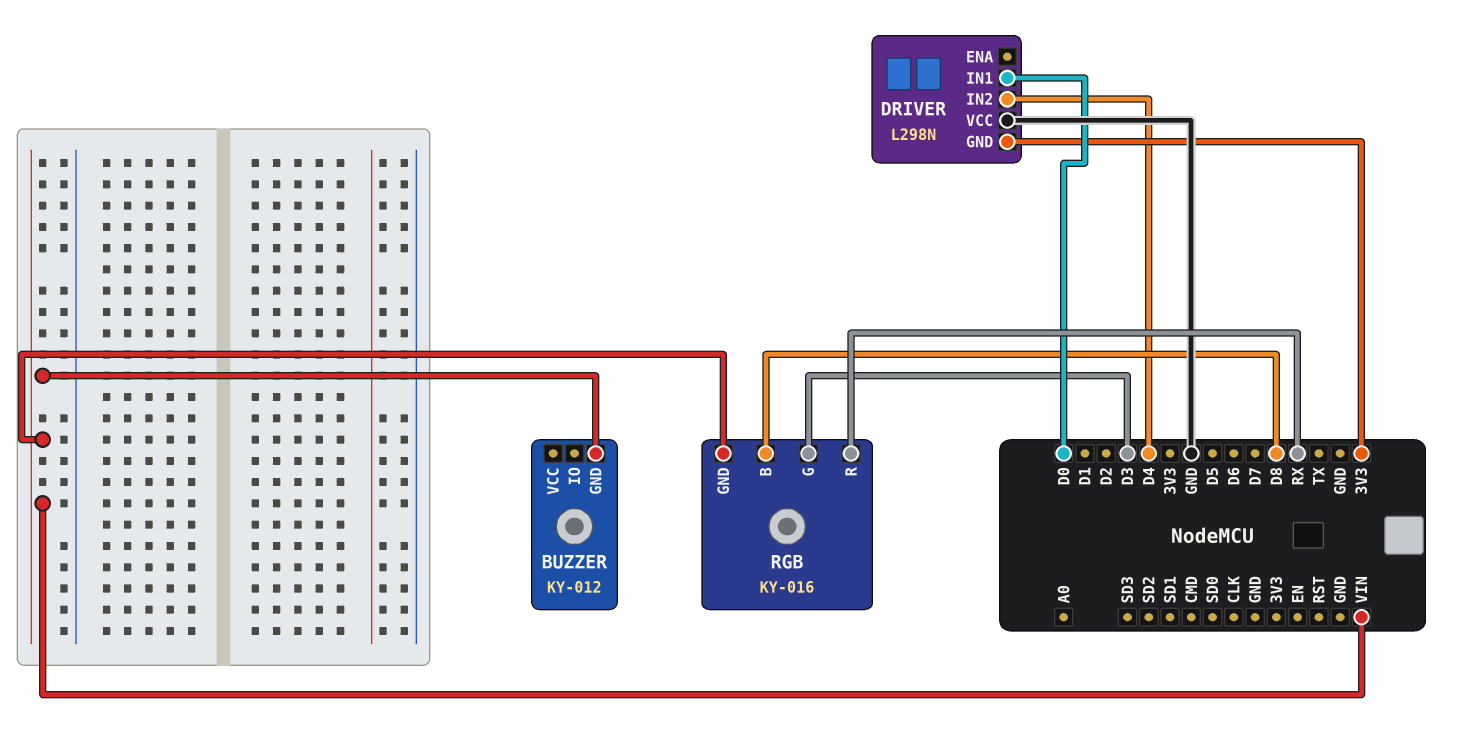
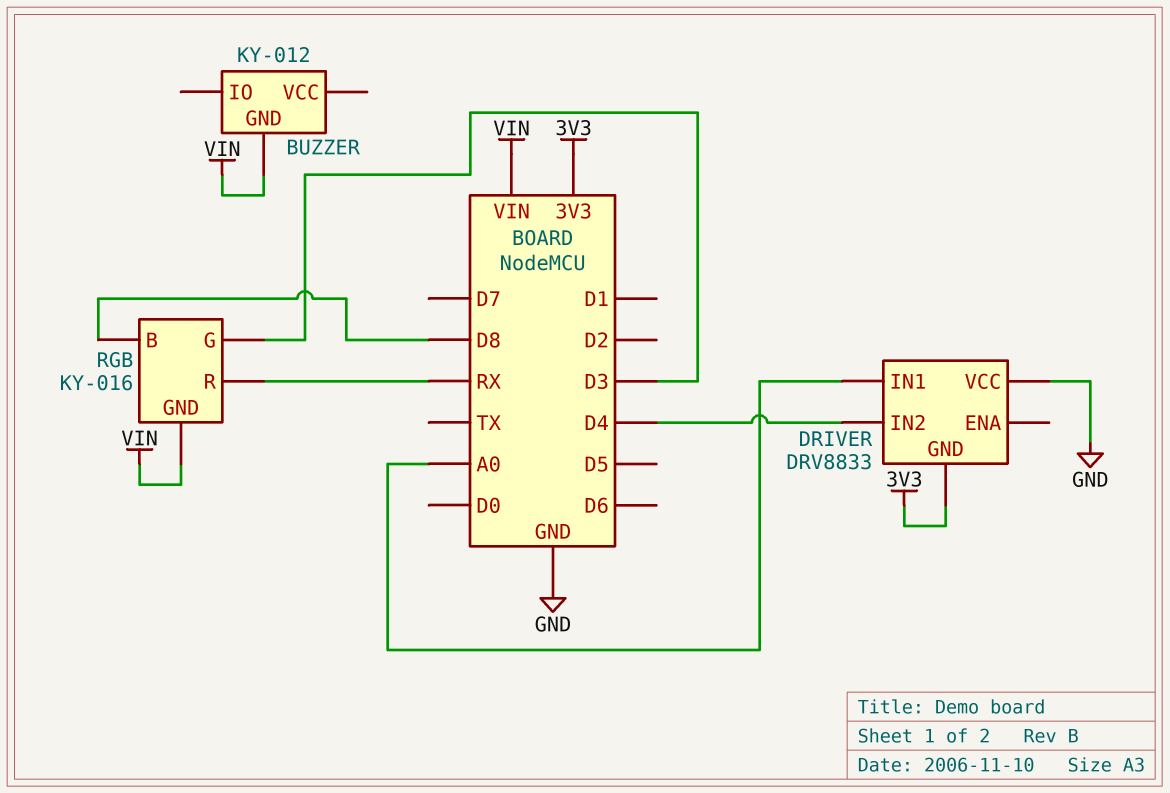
DRIVER: L298N -> DRV8833
DRIVER pin IN1: D0 -> A0

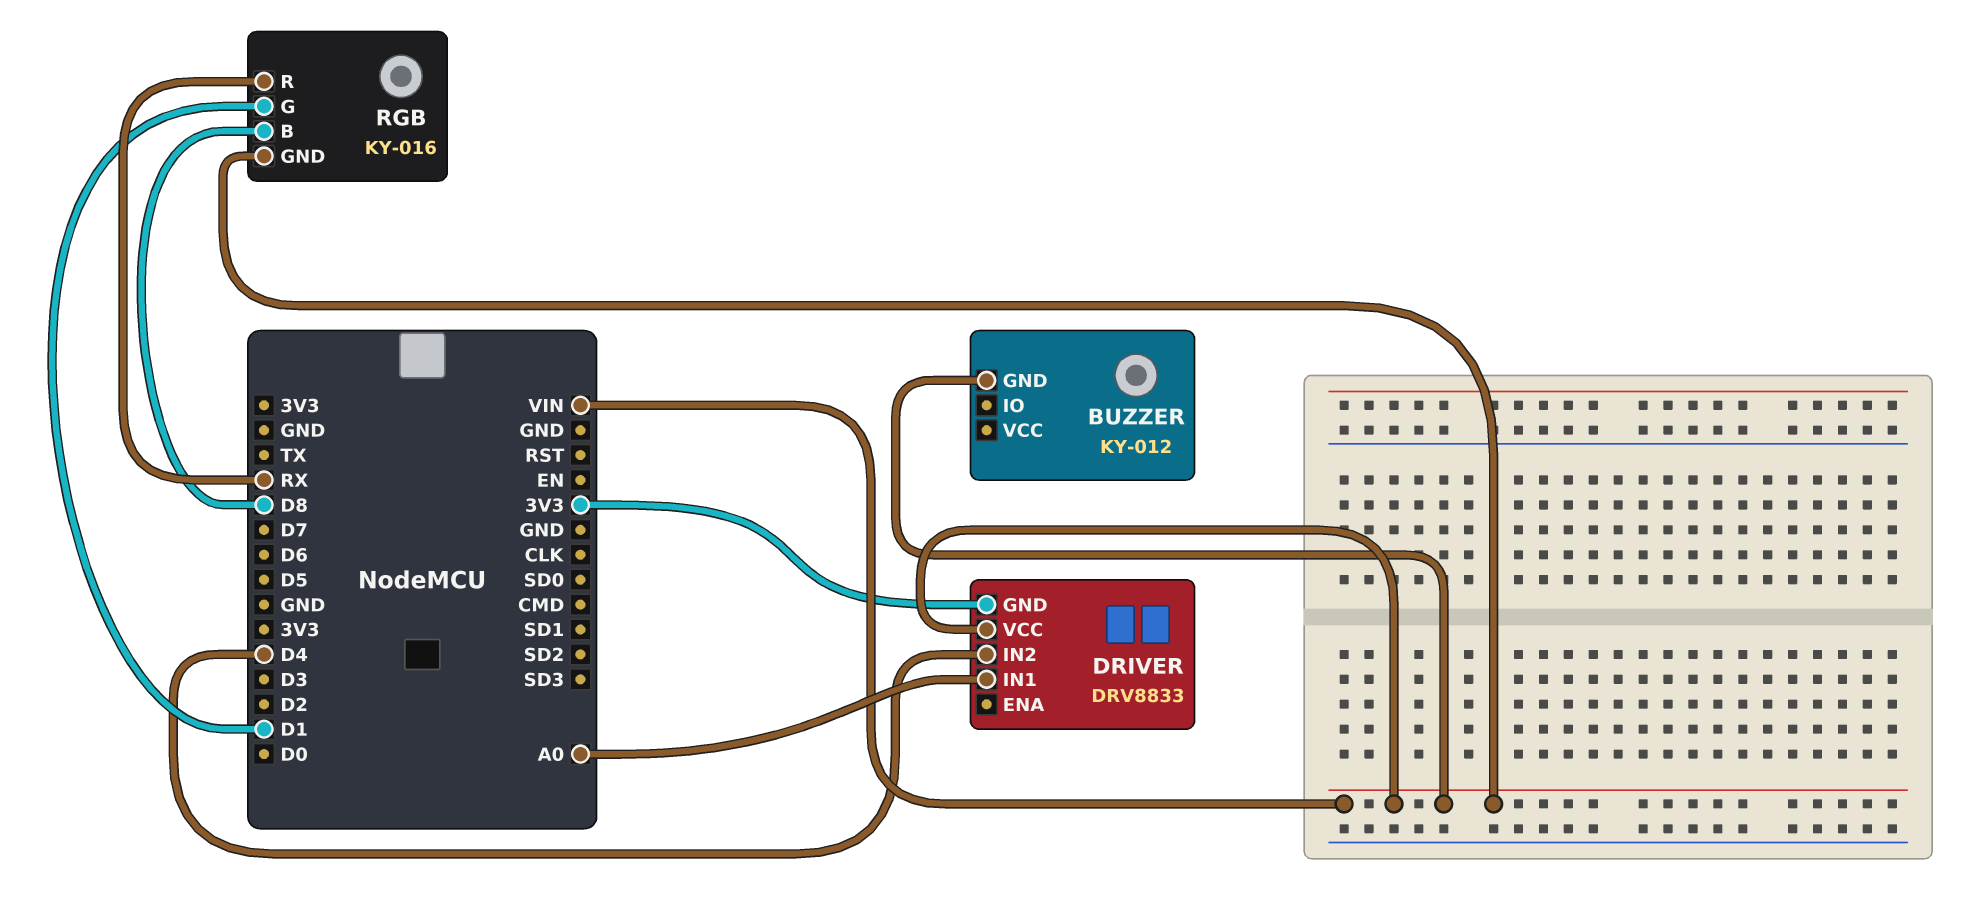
DRIVER pin VCC: GND -> VIN
RGB pin G: D3 -> D1

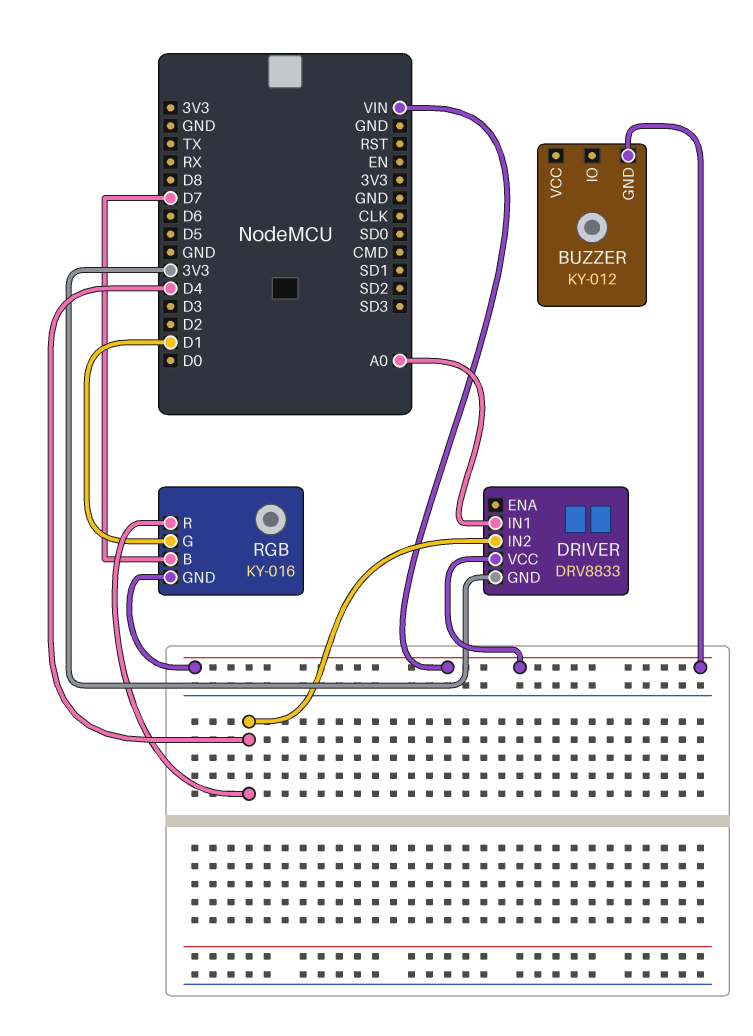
RGB pin B: D8 -> D7
RGB pin R: RX -> D4

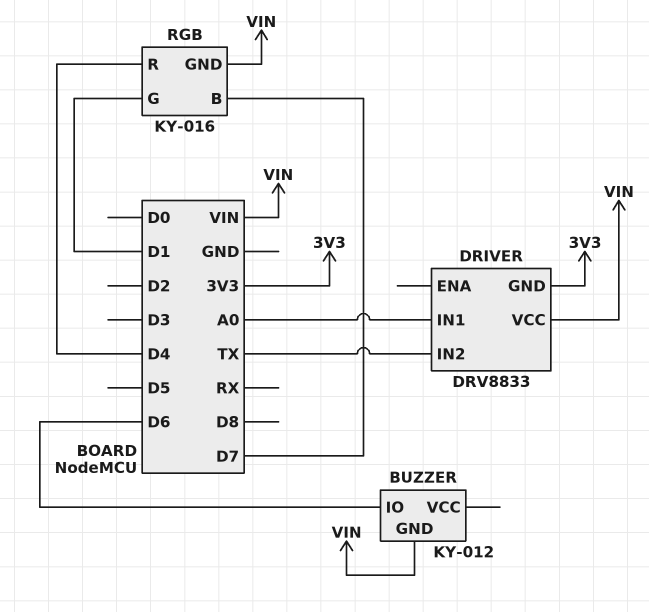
BUZZER pin IO: none -> D6
DRIVER pin IN2: D4 -> TX

